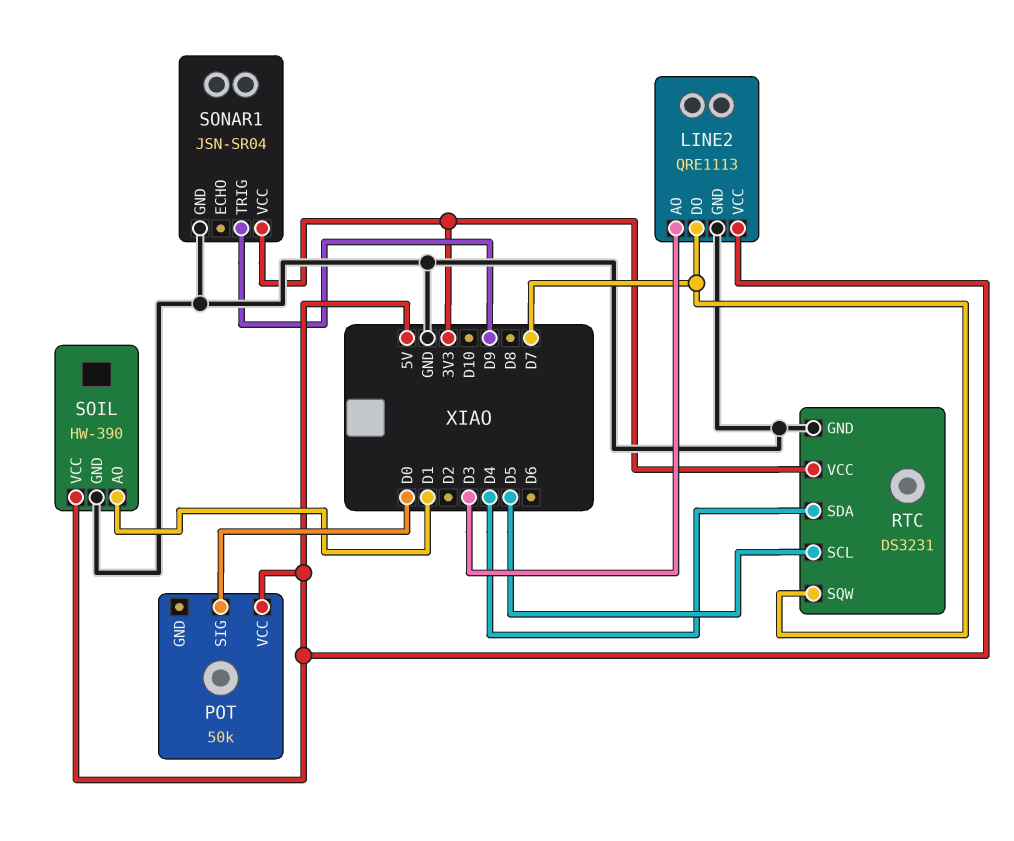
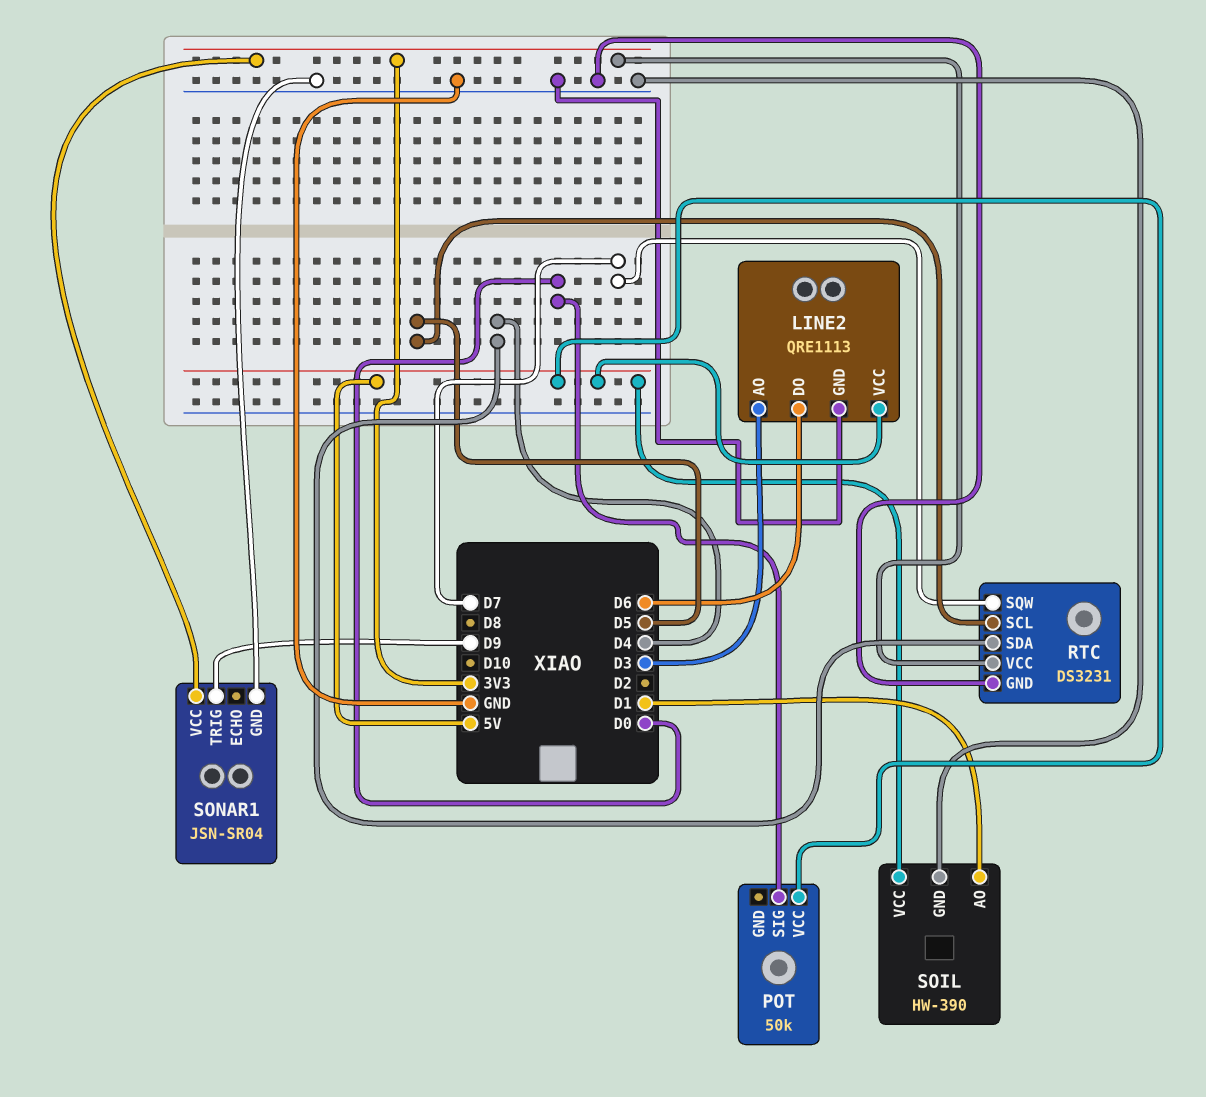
LINE2 pin DO: D7 -> D6

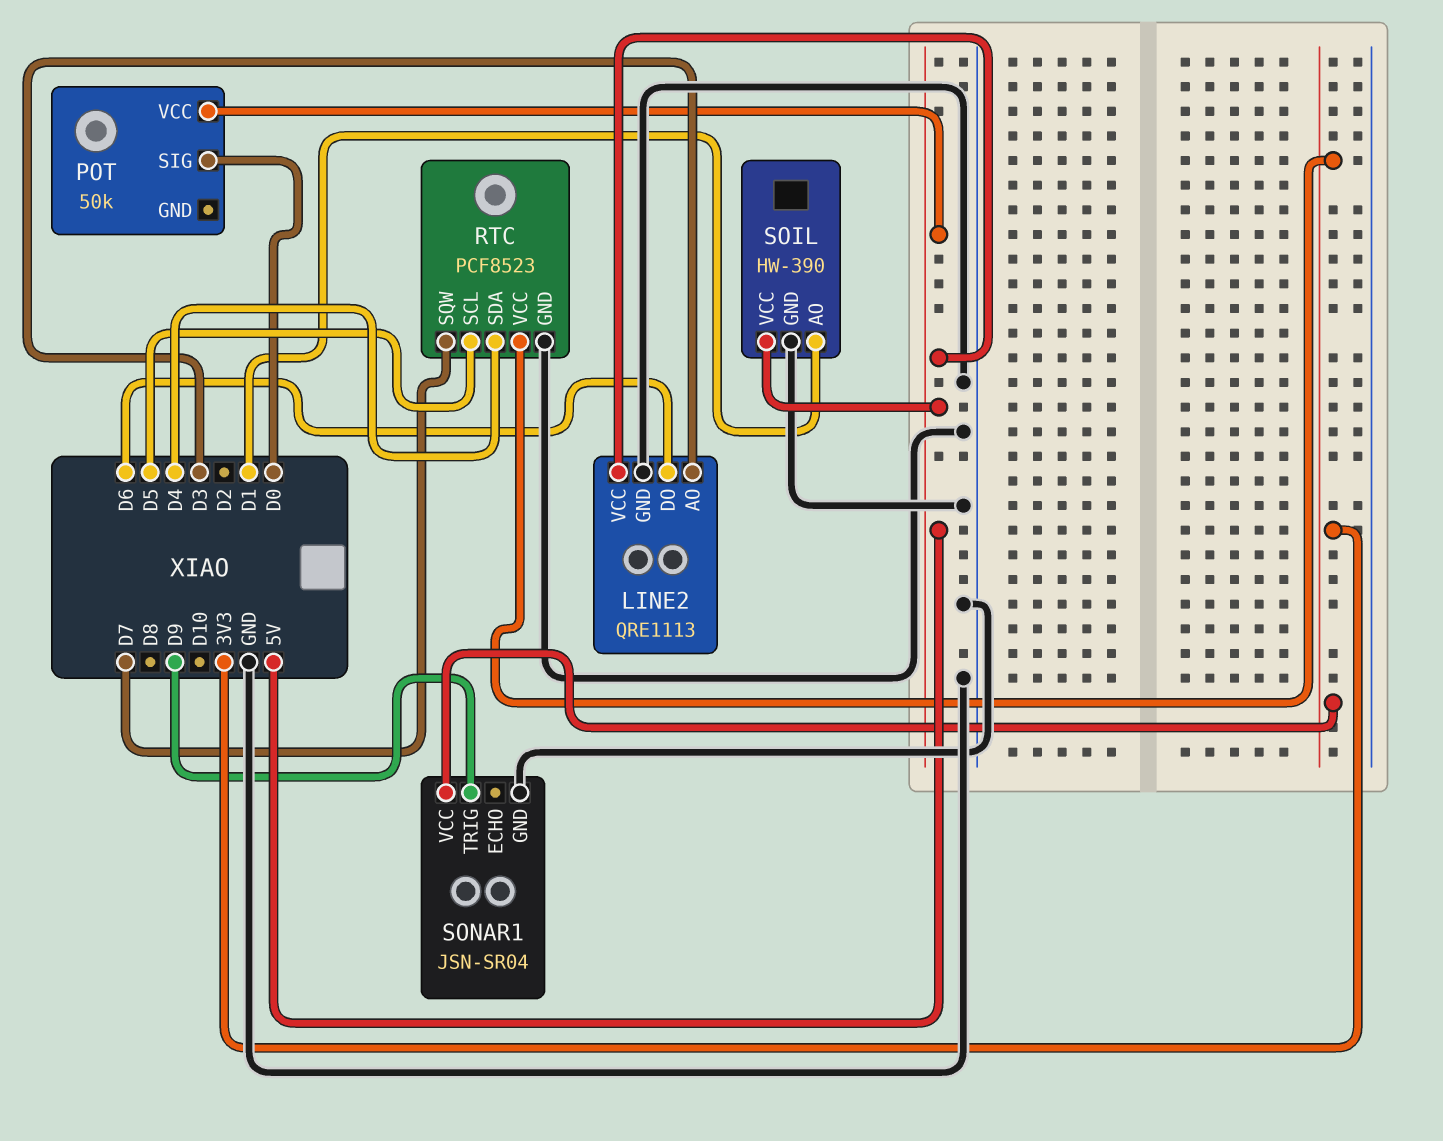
RTC: DS3231 -> PCF8523

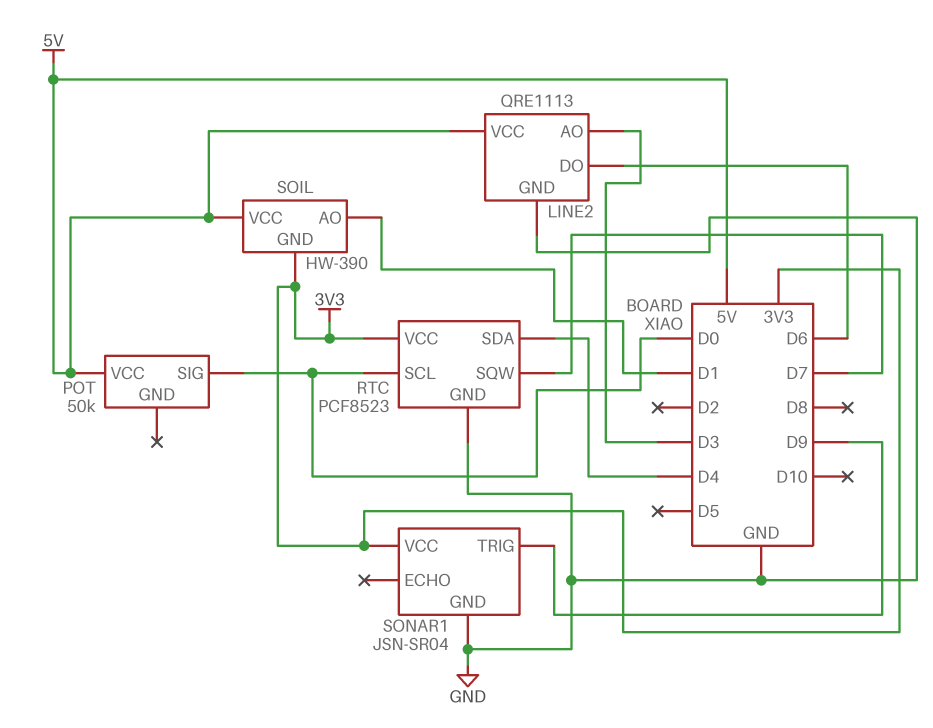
RTC pin SCL: D5 -> D0
SOIL pin GND: GND -> 3V3

